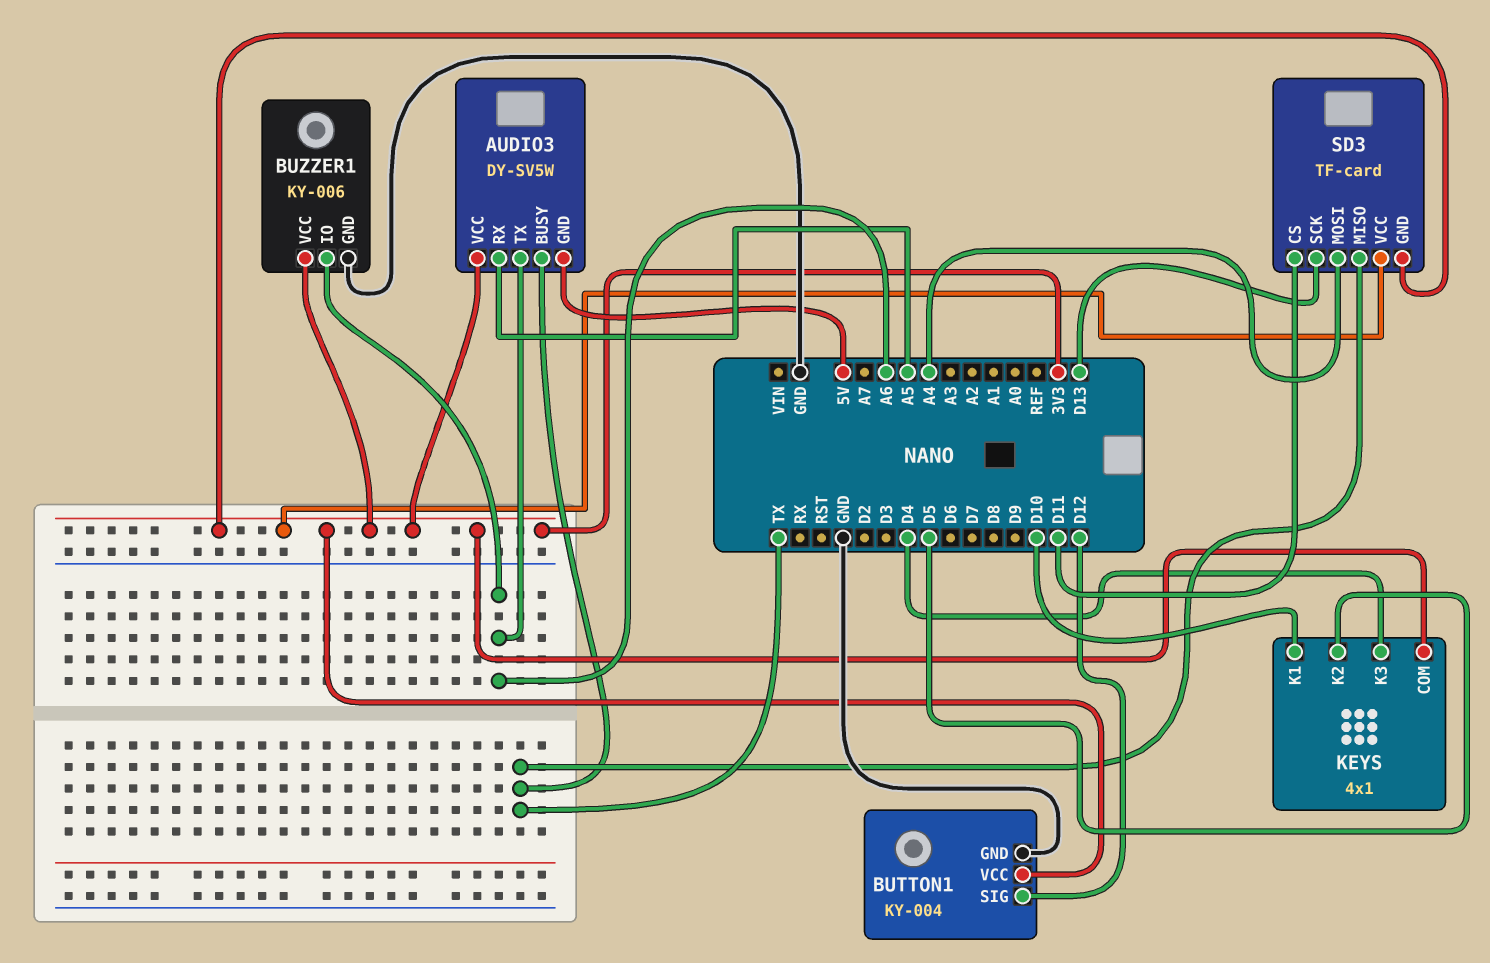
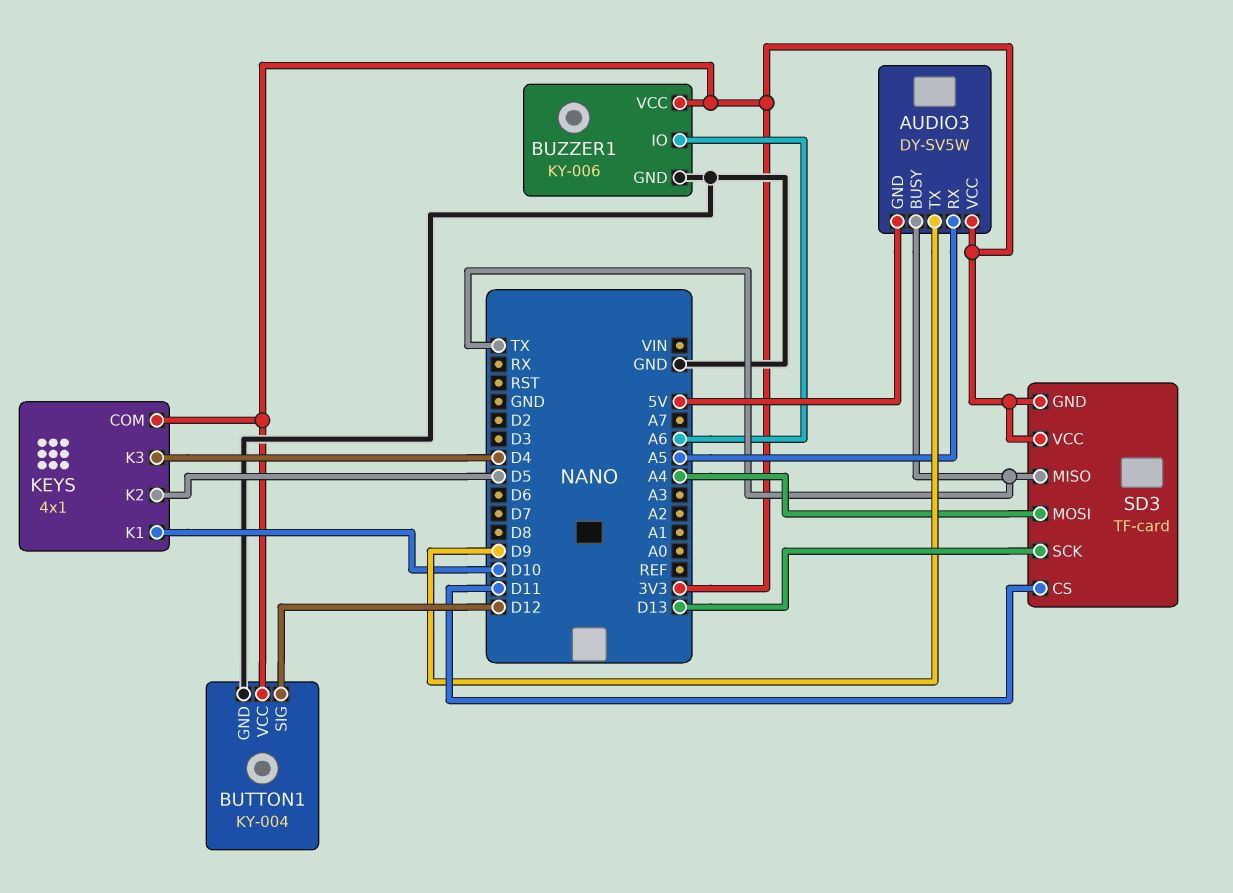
AUDIO3 pin TX: A6 -> D9

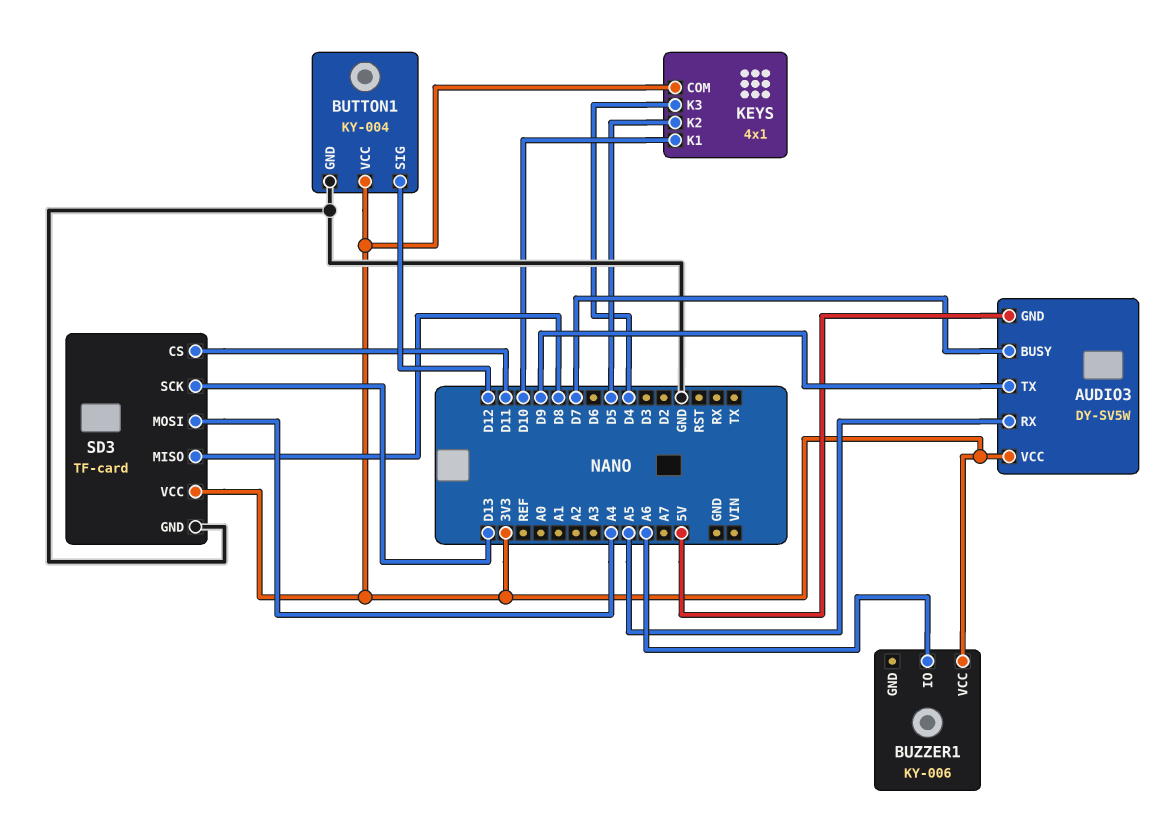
AUDIO3 pin BUSY: TX -> D7
BUZZER1 pin GND: GND -> none
SD3 pin GND: 3V3 -> GND
SD3 pin MISO: TX -> D8

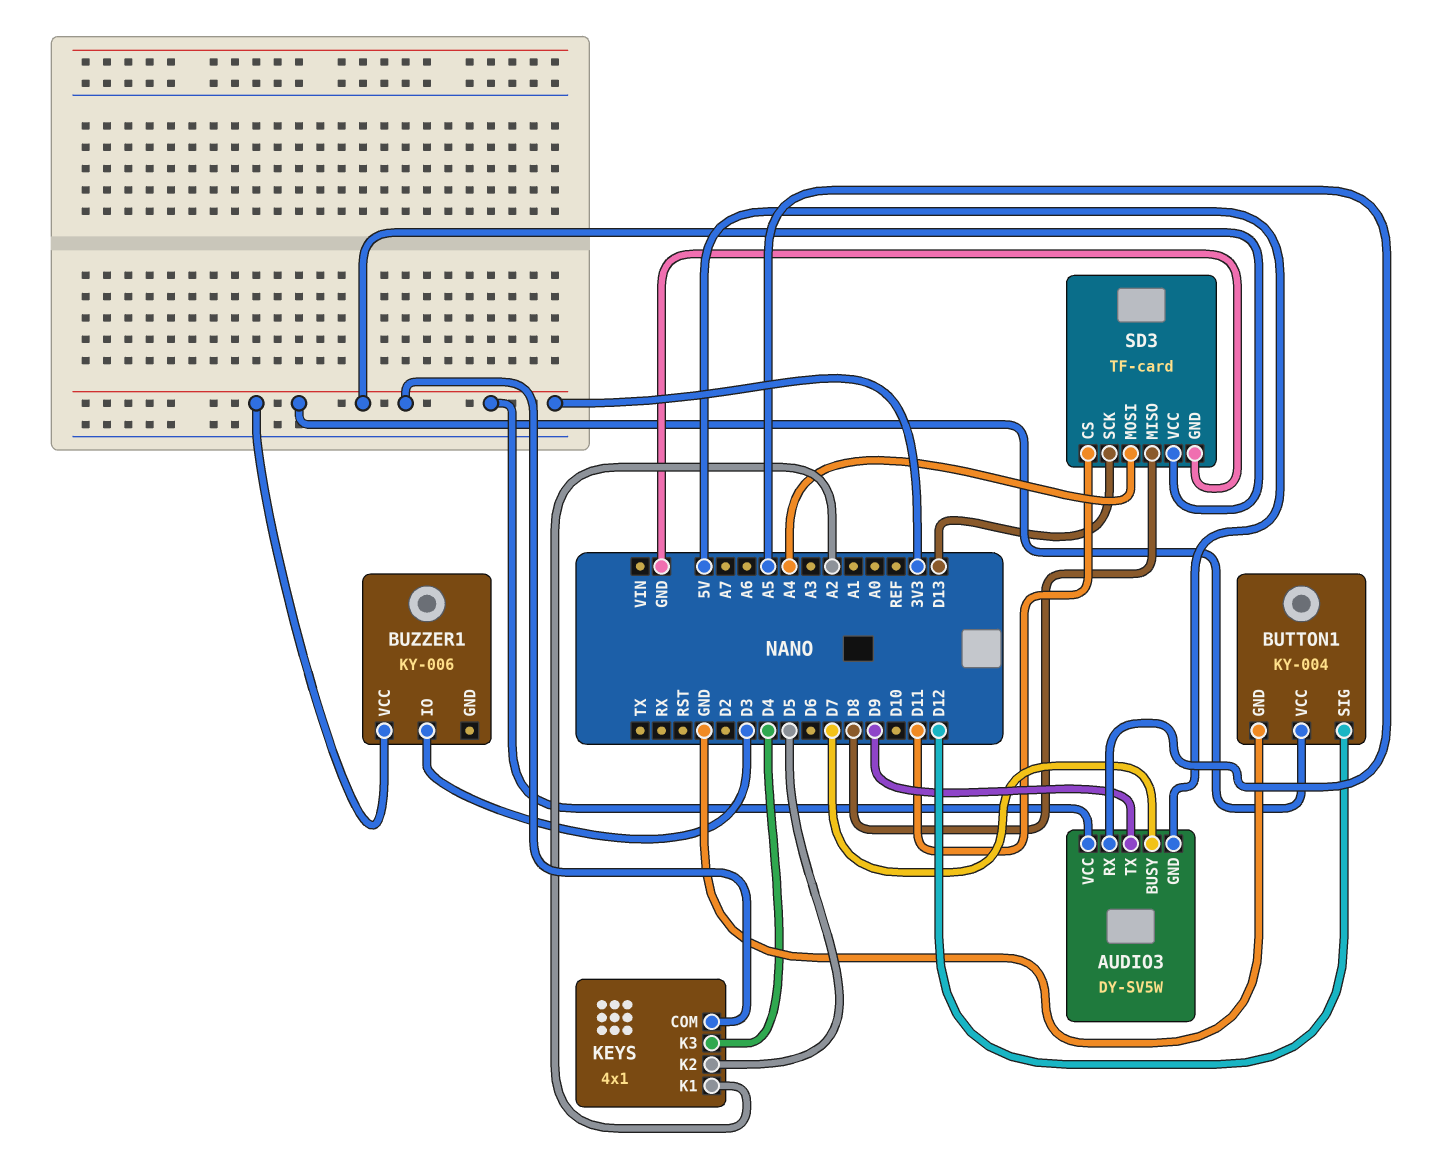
BUZZER1 pin IO: A6 -> D3
KEYS pin K1: D10 -> A2

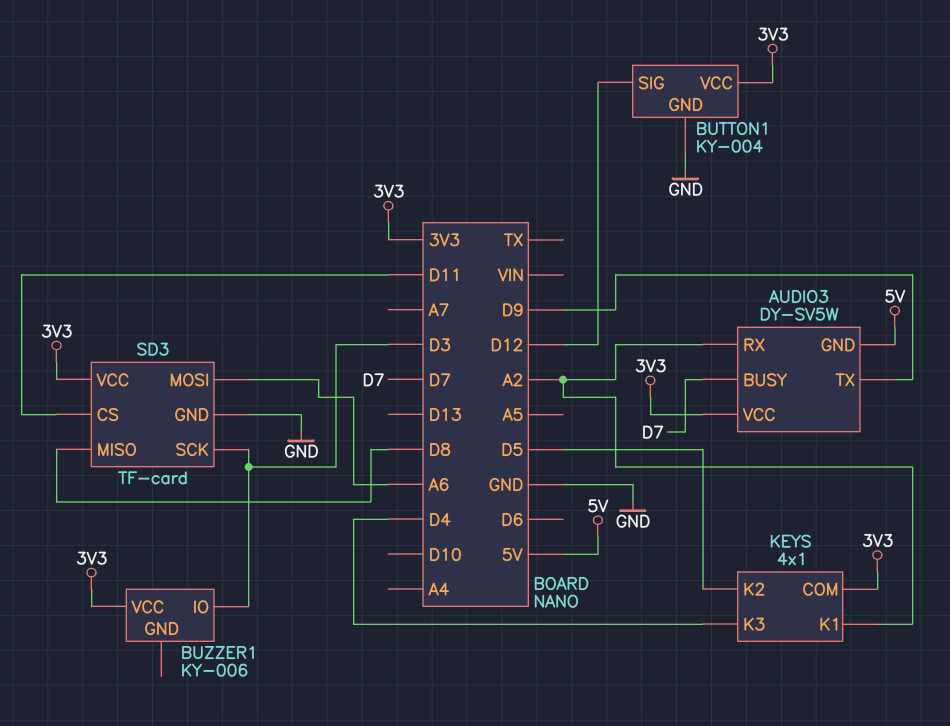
AUDIO3 pin RX: A5 -> A2
SD3 pin MOSI: A4 -> A6
SD3 pin SCK: D13 -> D3

